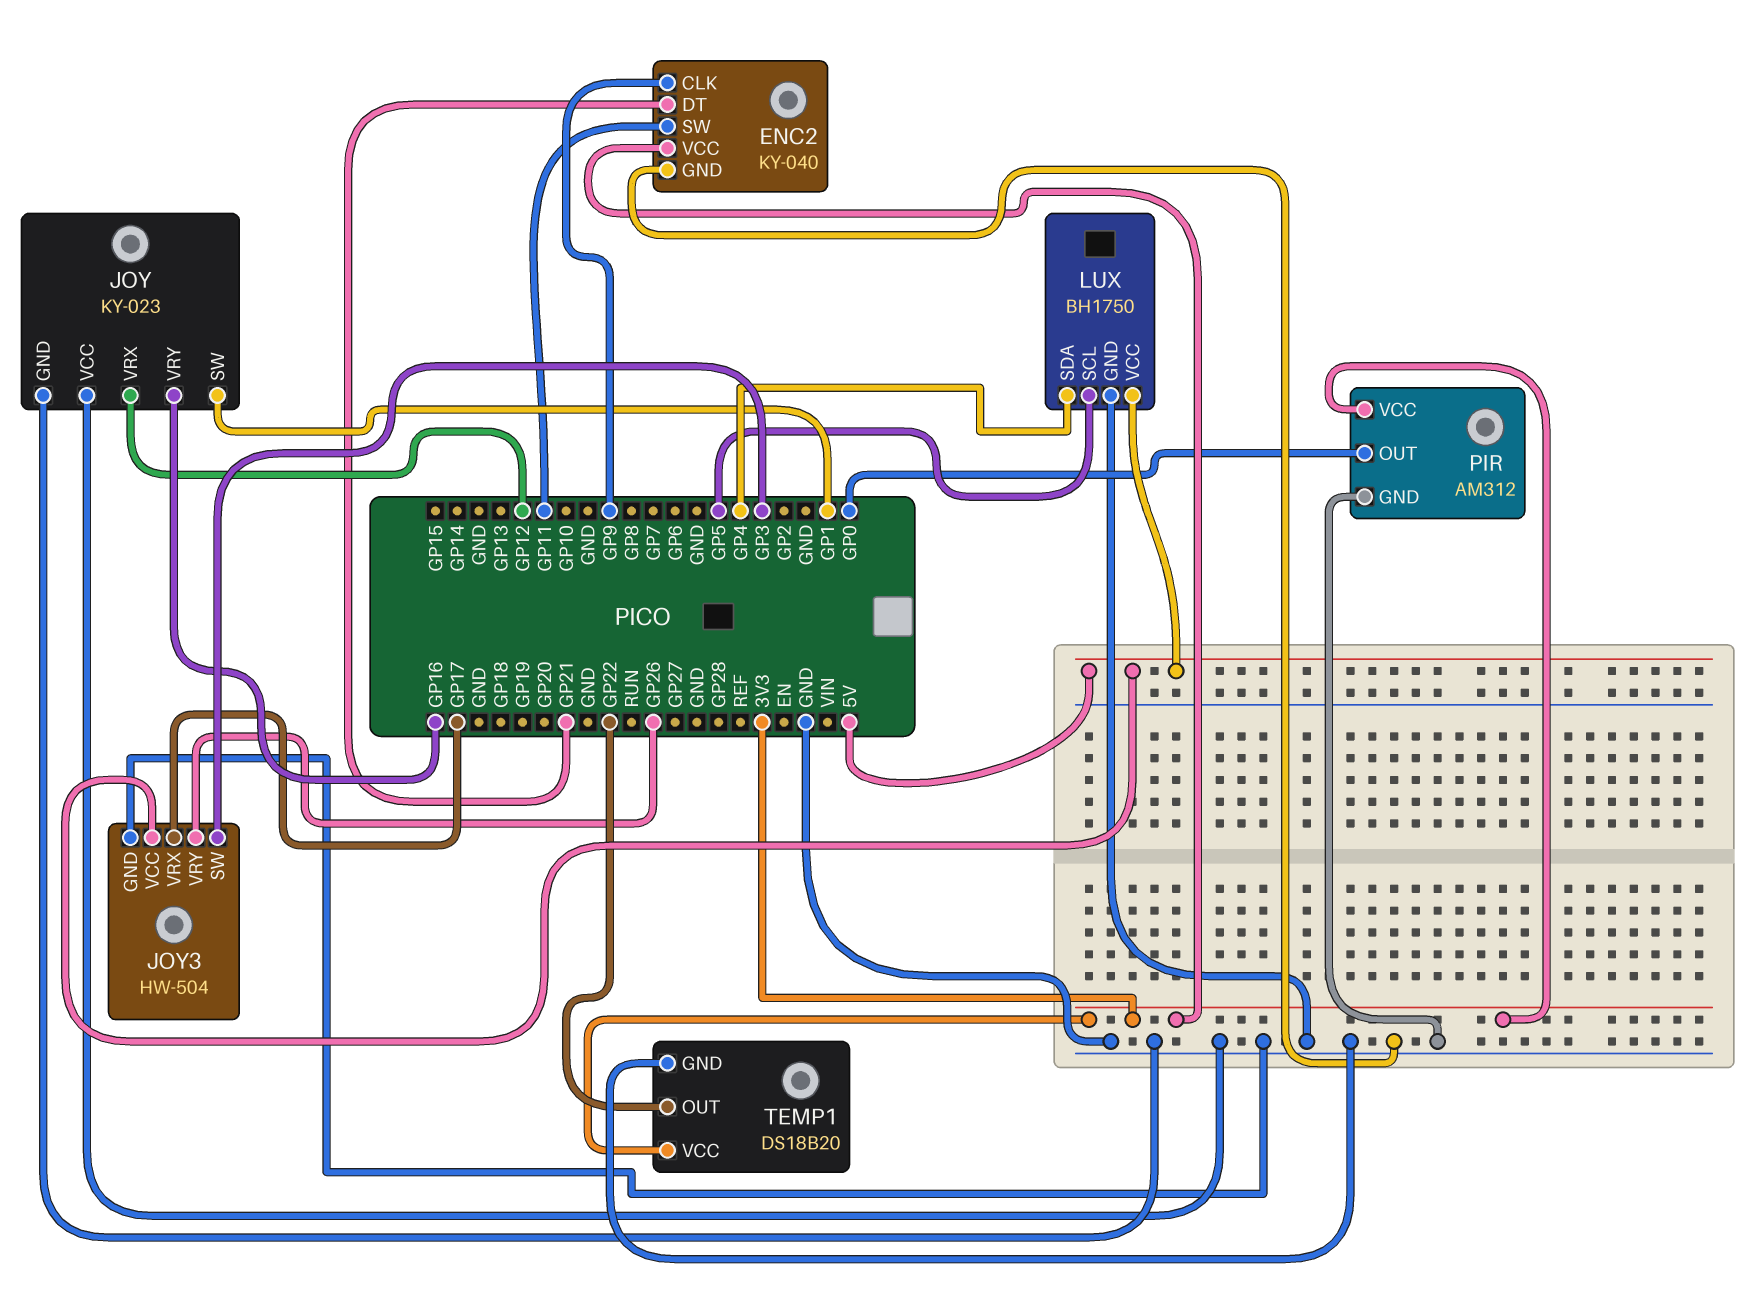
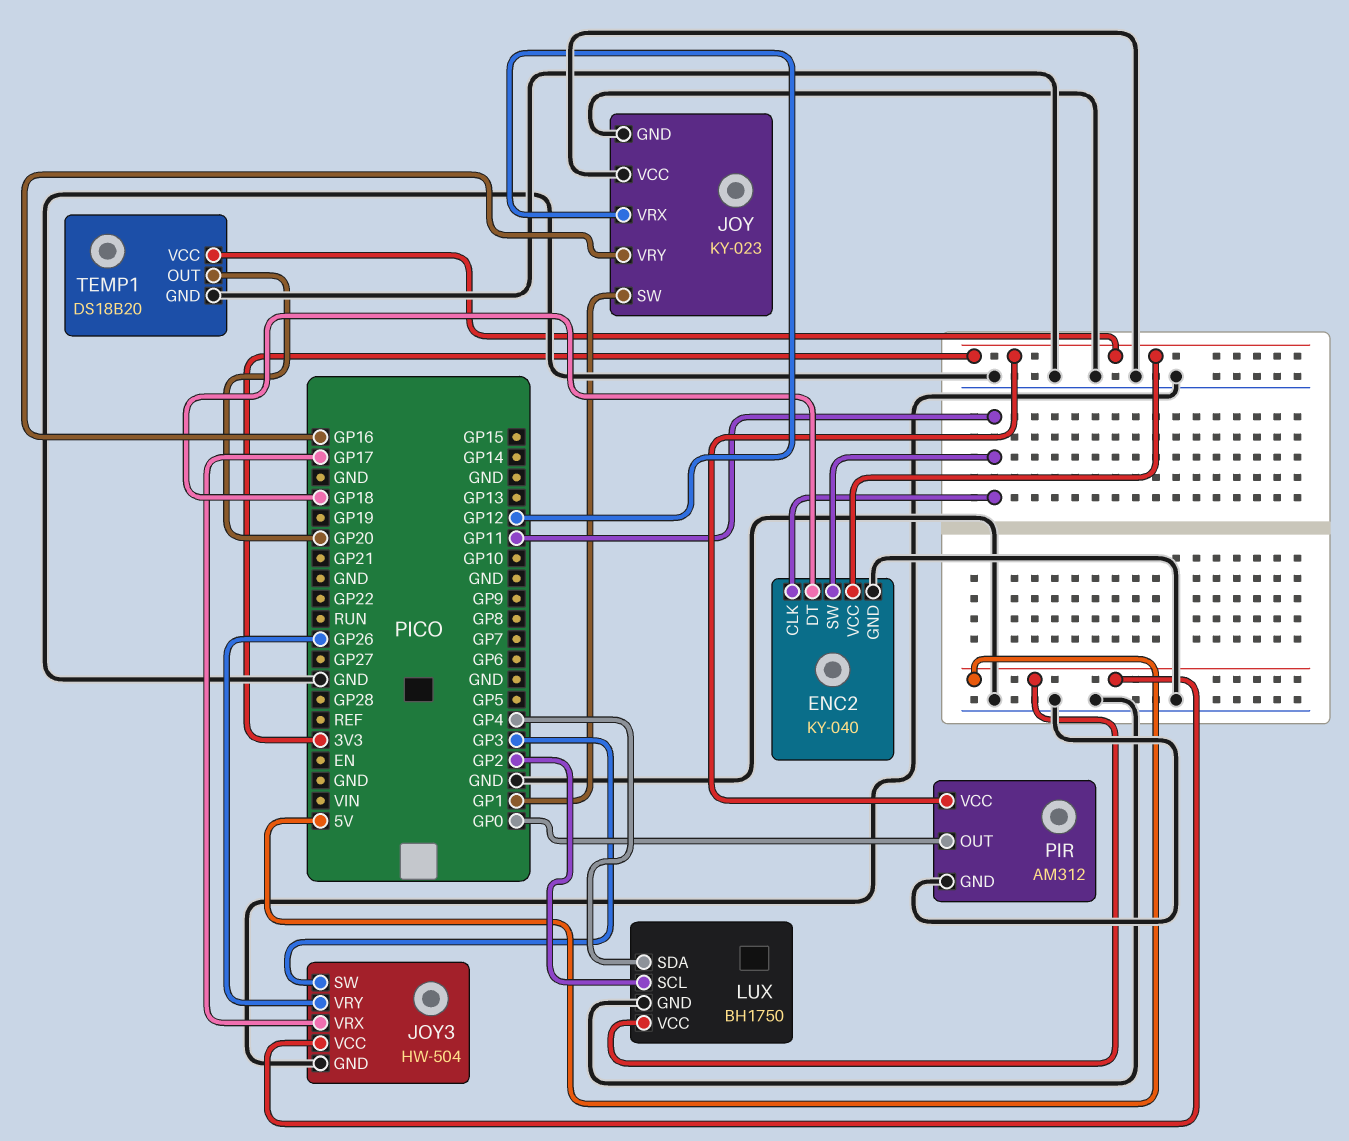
ENC2 pin CLK: GP9 -> GP11
ENC2 pin DT: GP21 -> GP18
LUX pin SCL: GP5 -> GP2
TEMP1 pin OUT: GP22 -> GP20

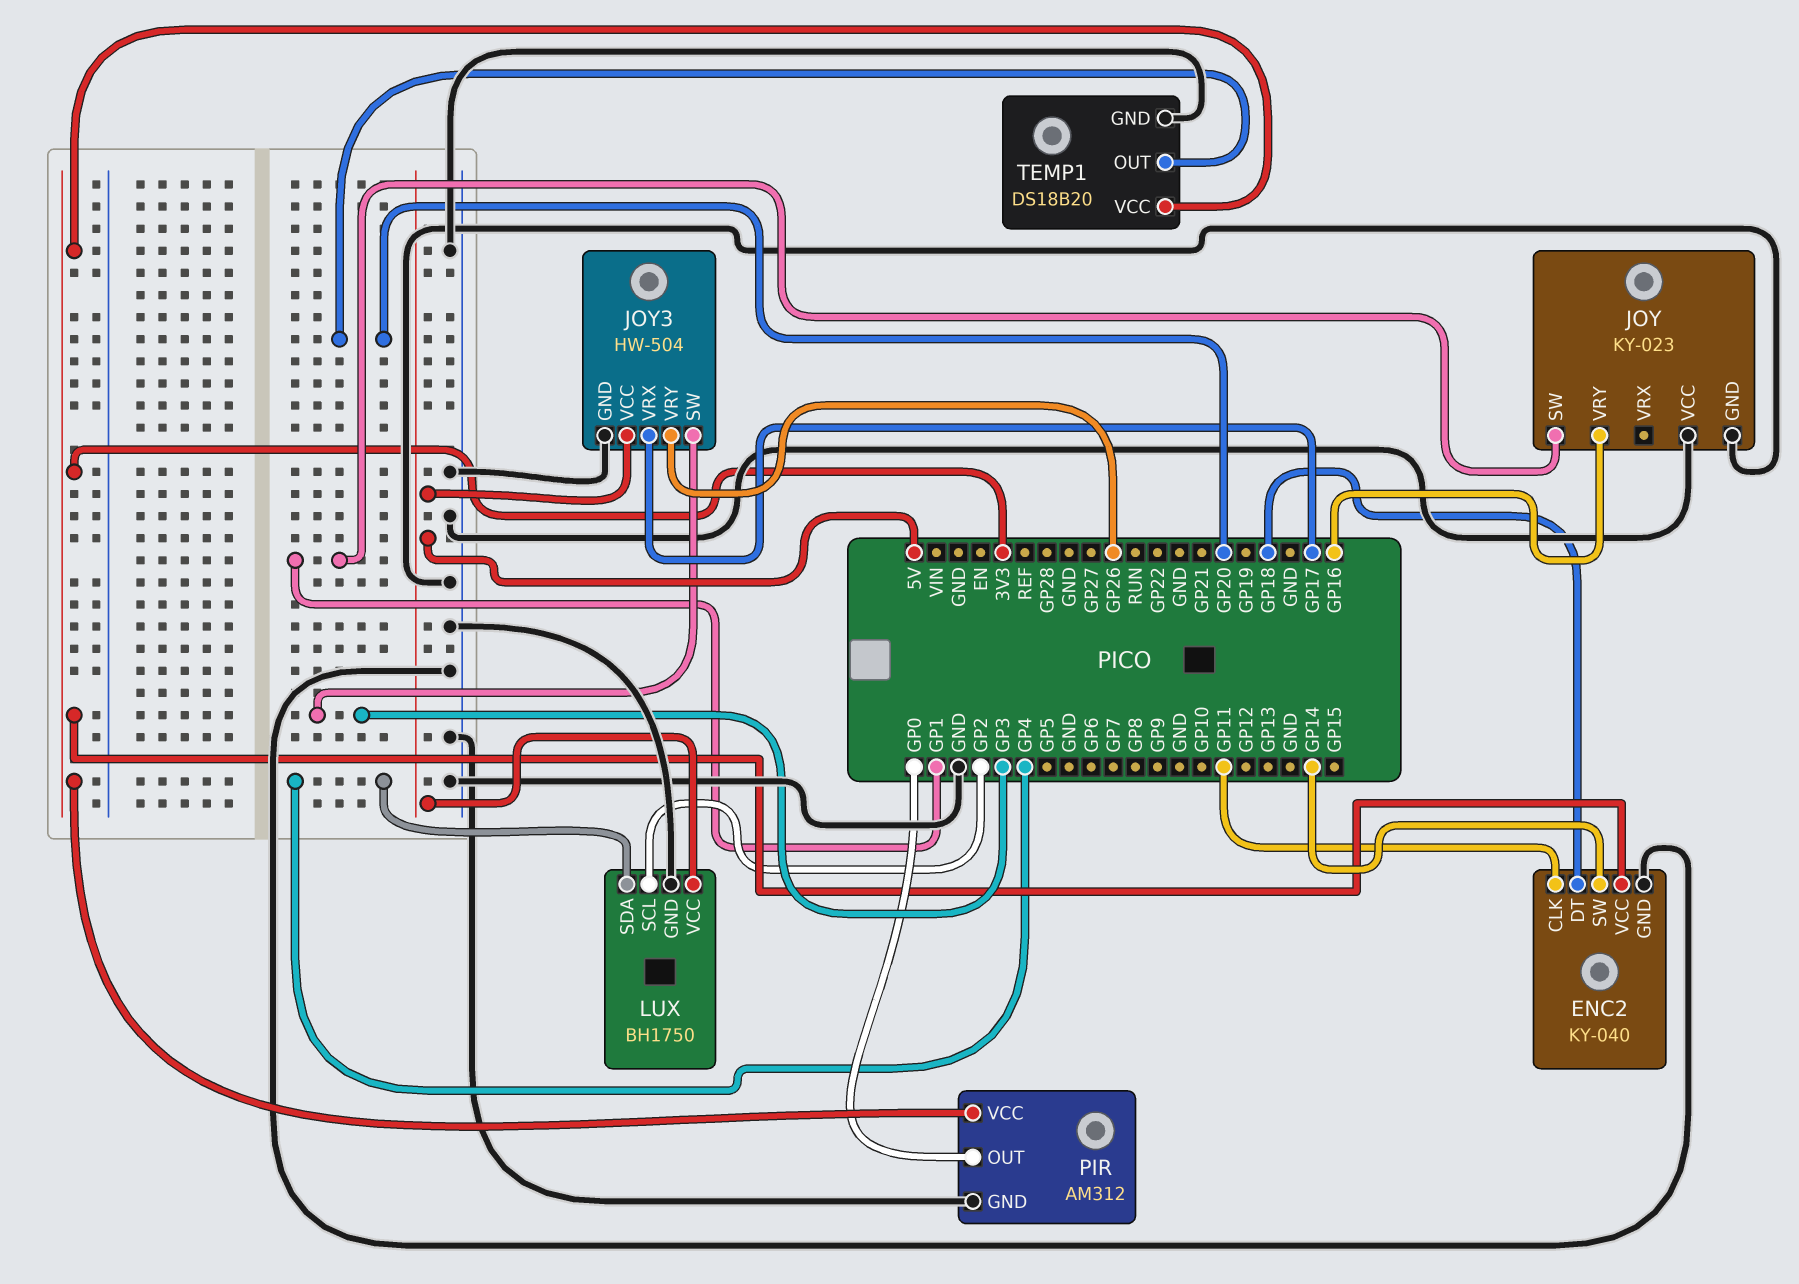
ENC2 pin SW: GP11 -> GP14
JOY pin VRX: GP12 -> none

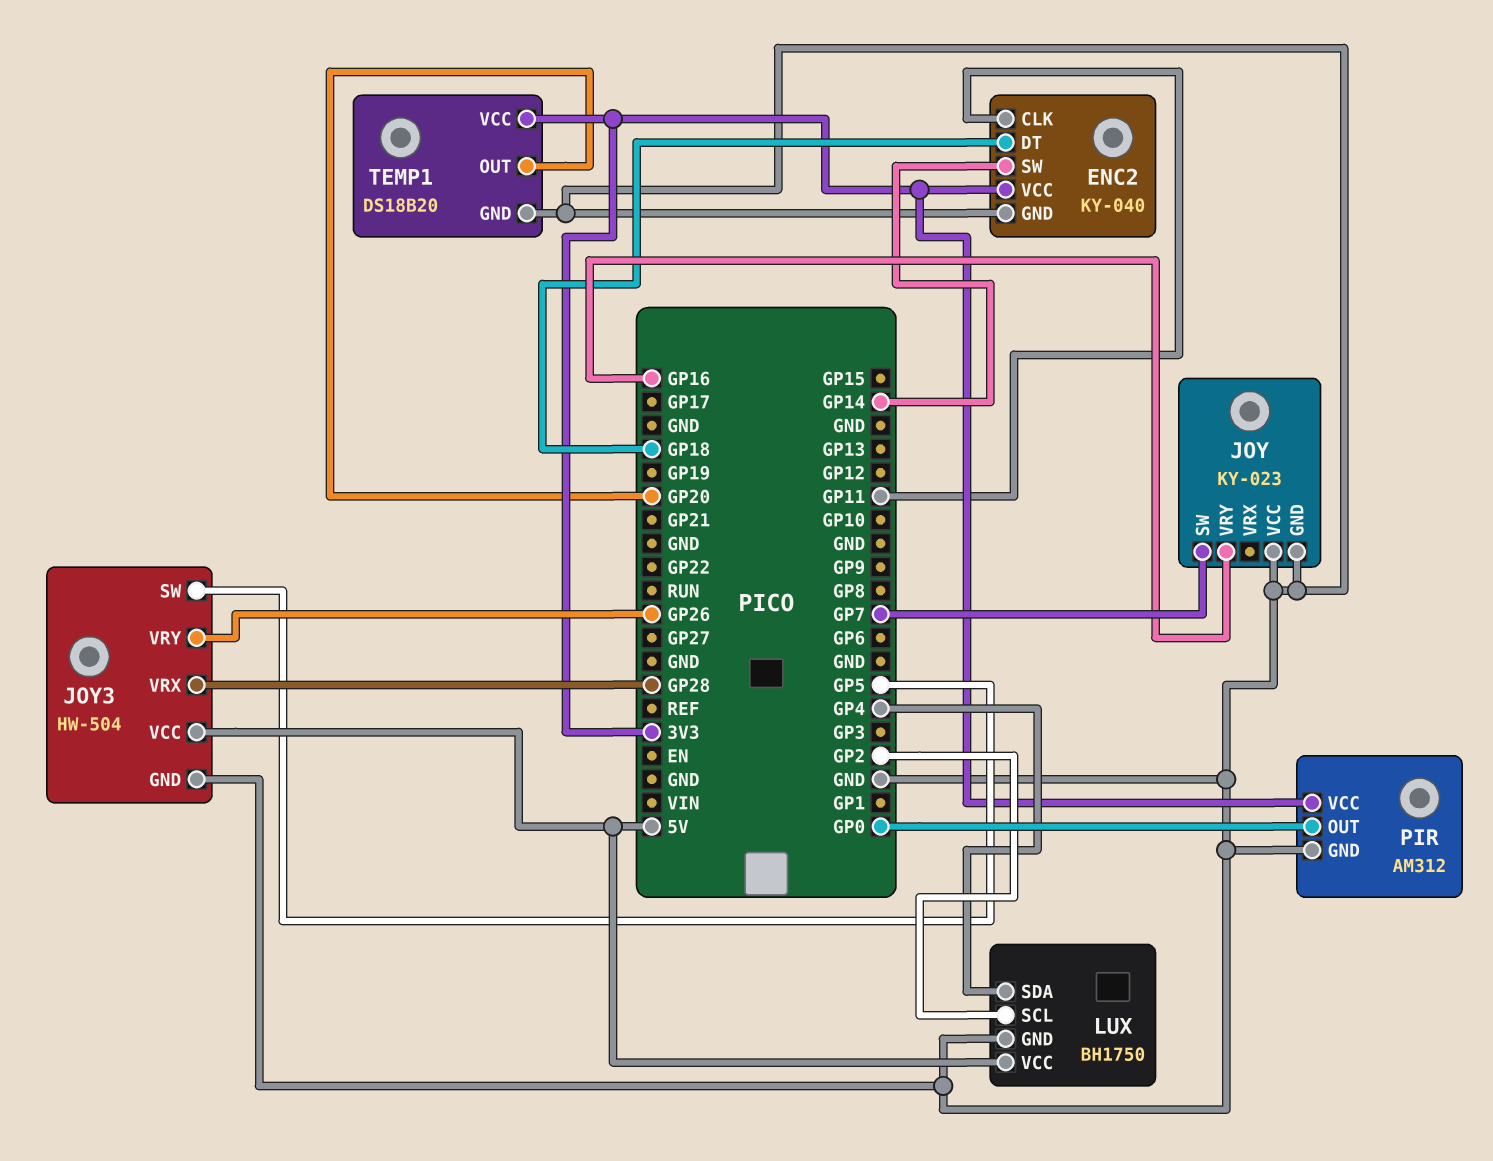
JOY pin SW: GP1 -> GP7
JOY3 pin SW: GP3 -> GP5
JOY3 pin VRX: GP17 -> GP28

